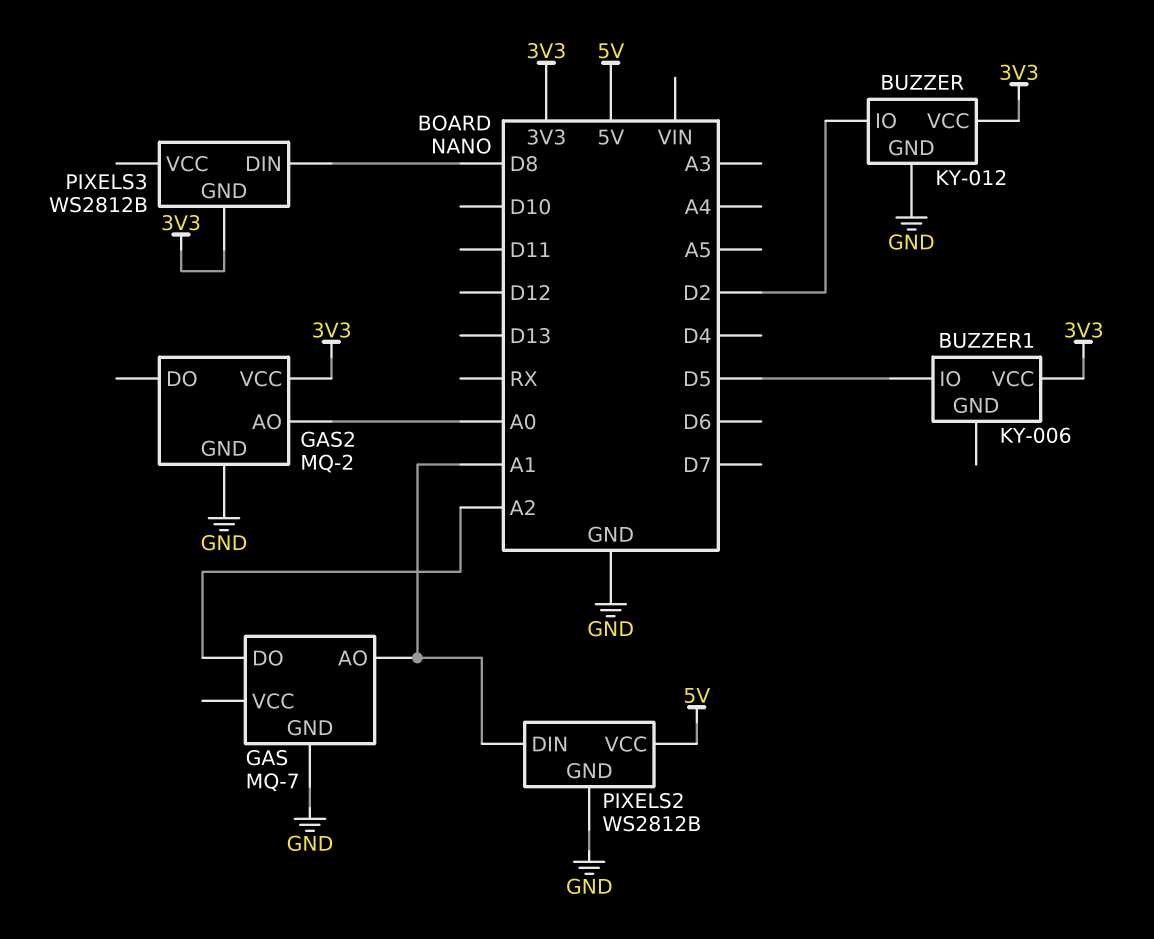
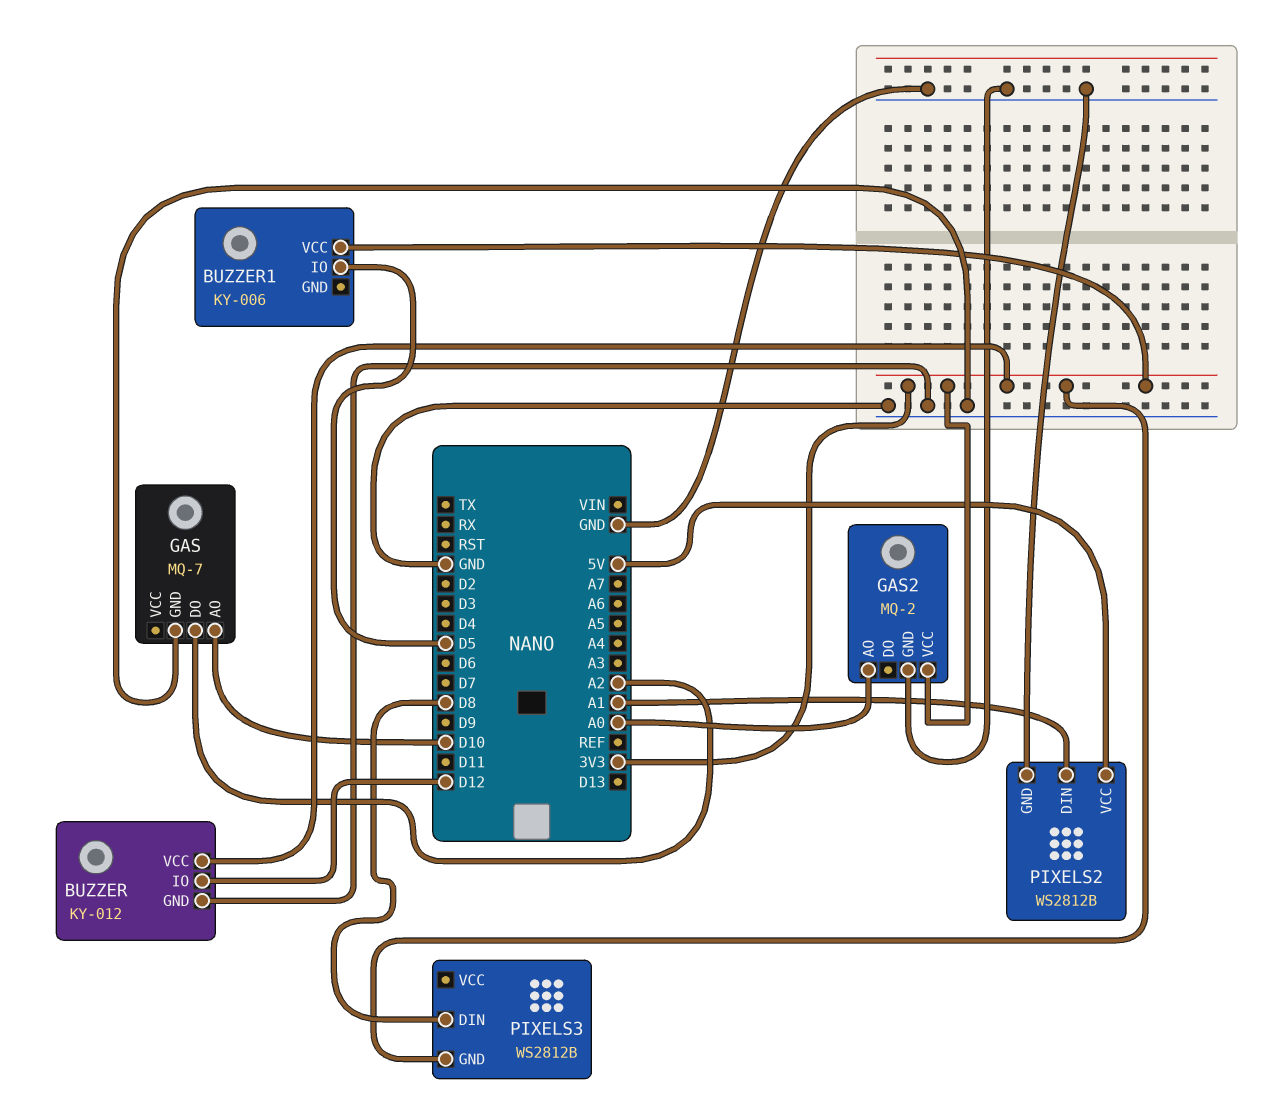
BUZZER pin IO: D2 -> D12
GAS pin AO: A1 -> D10

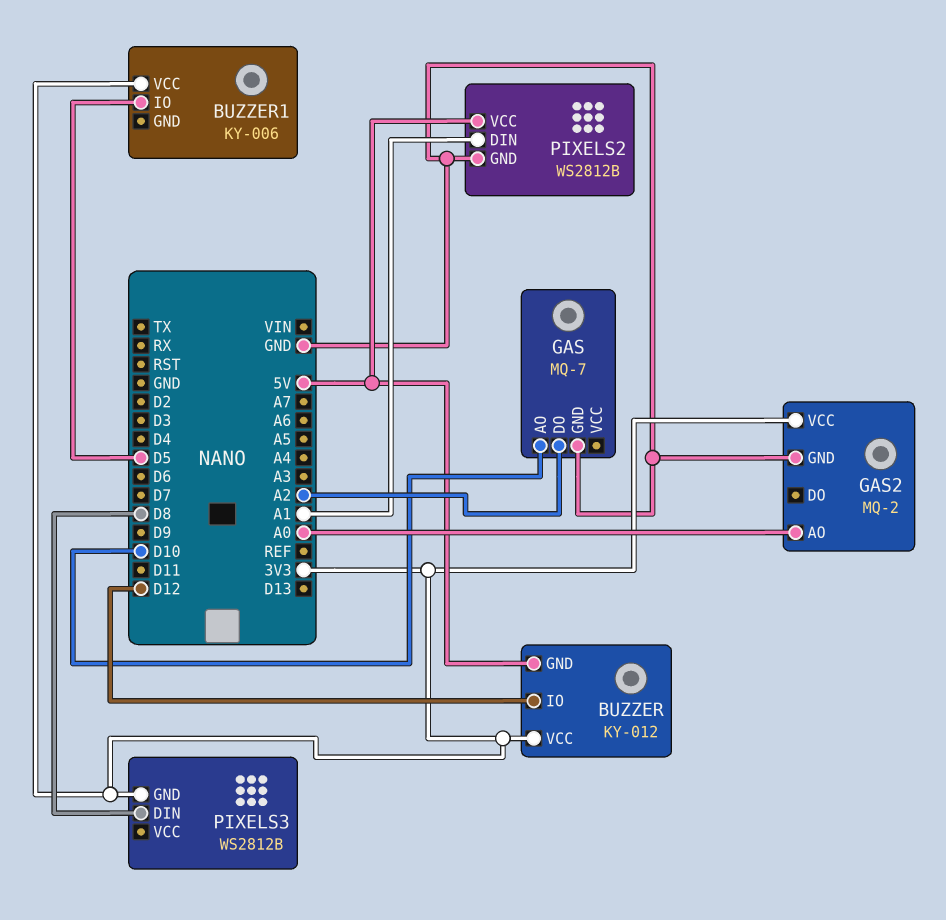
BUZZER pin GND: GND -> 5V

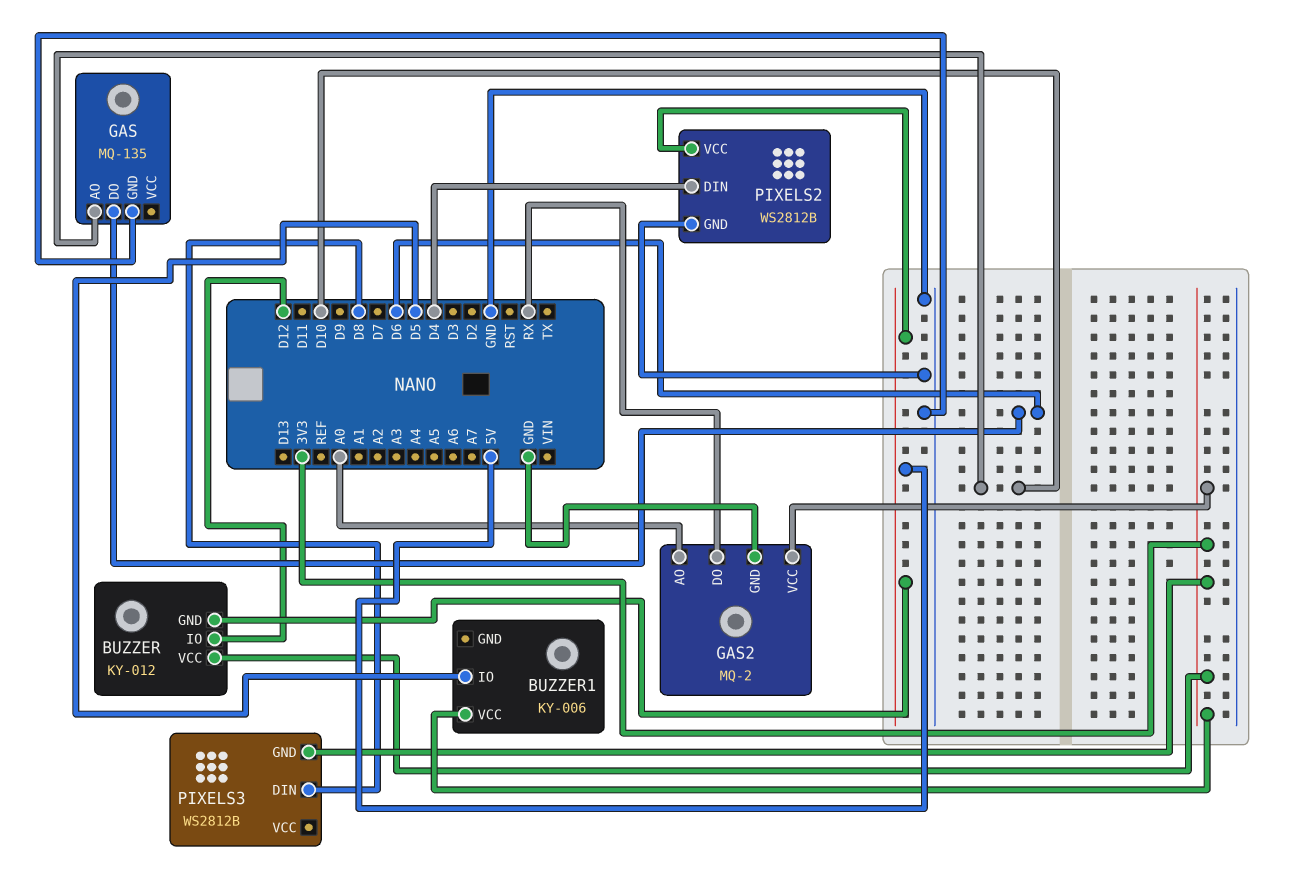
GAS: MQ-7 -> MQ-135
GAS pin DO: A2 -> D6
GAS2 pin DO: none -> RX
PIXELS2 pin DIN: A1 -> D4

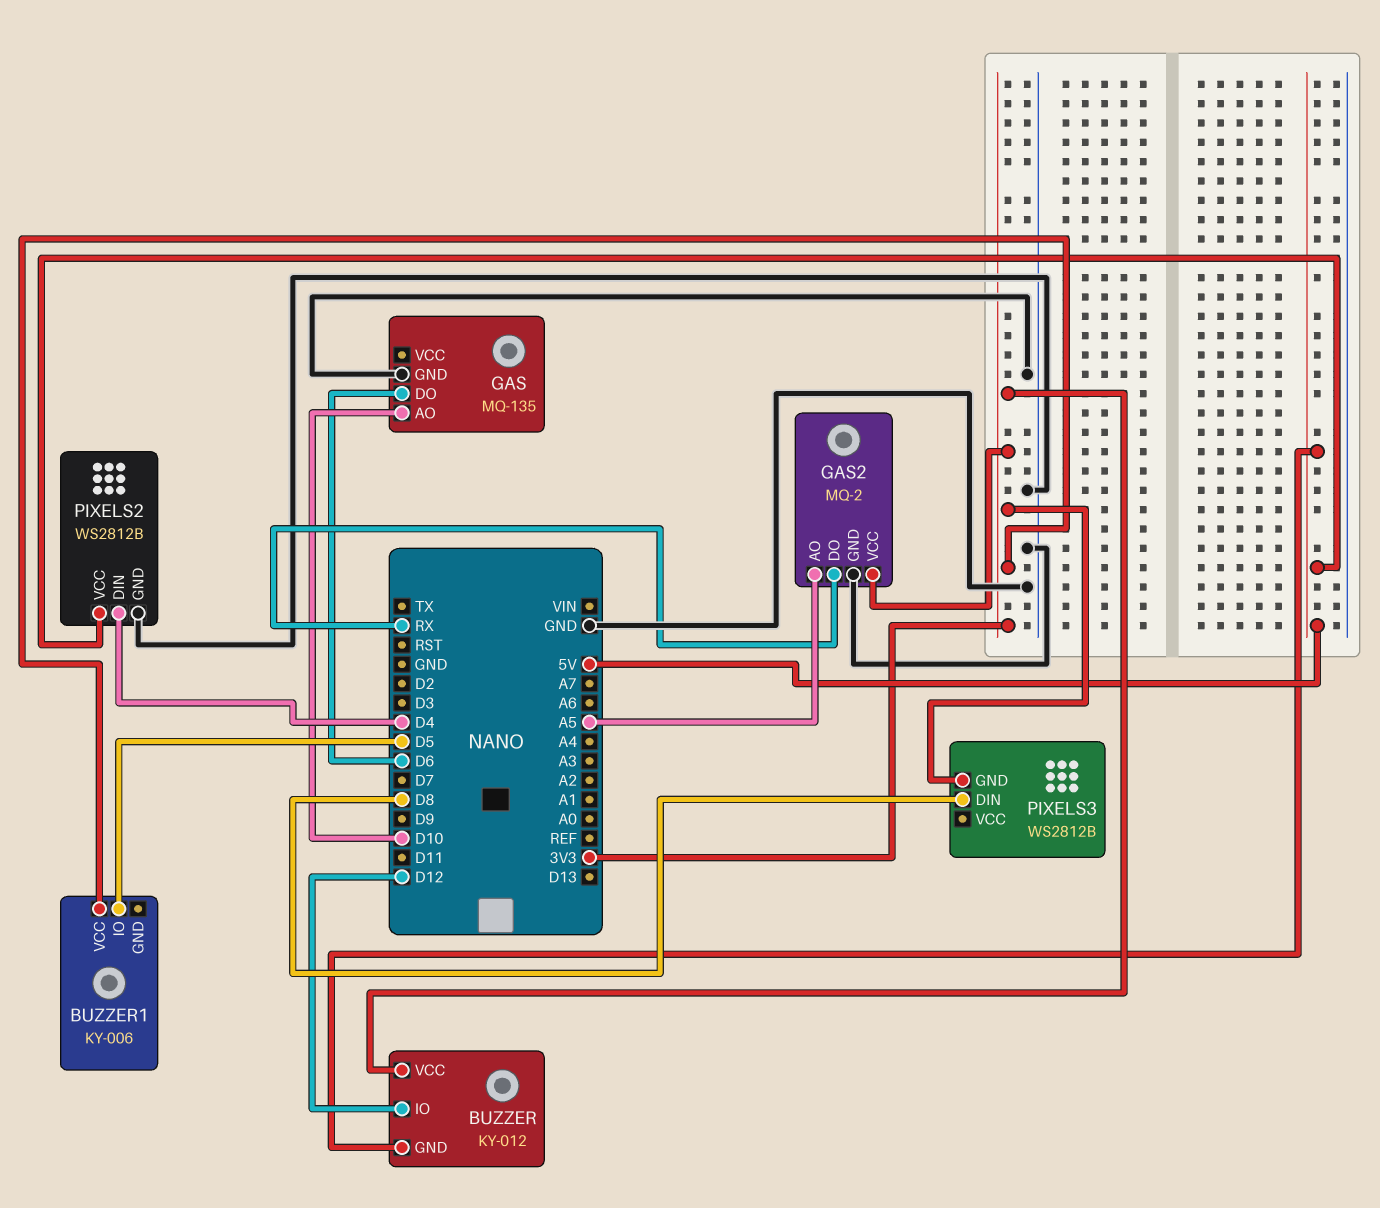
GAS2 pin AO: A0 -> A5

